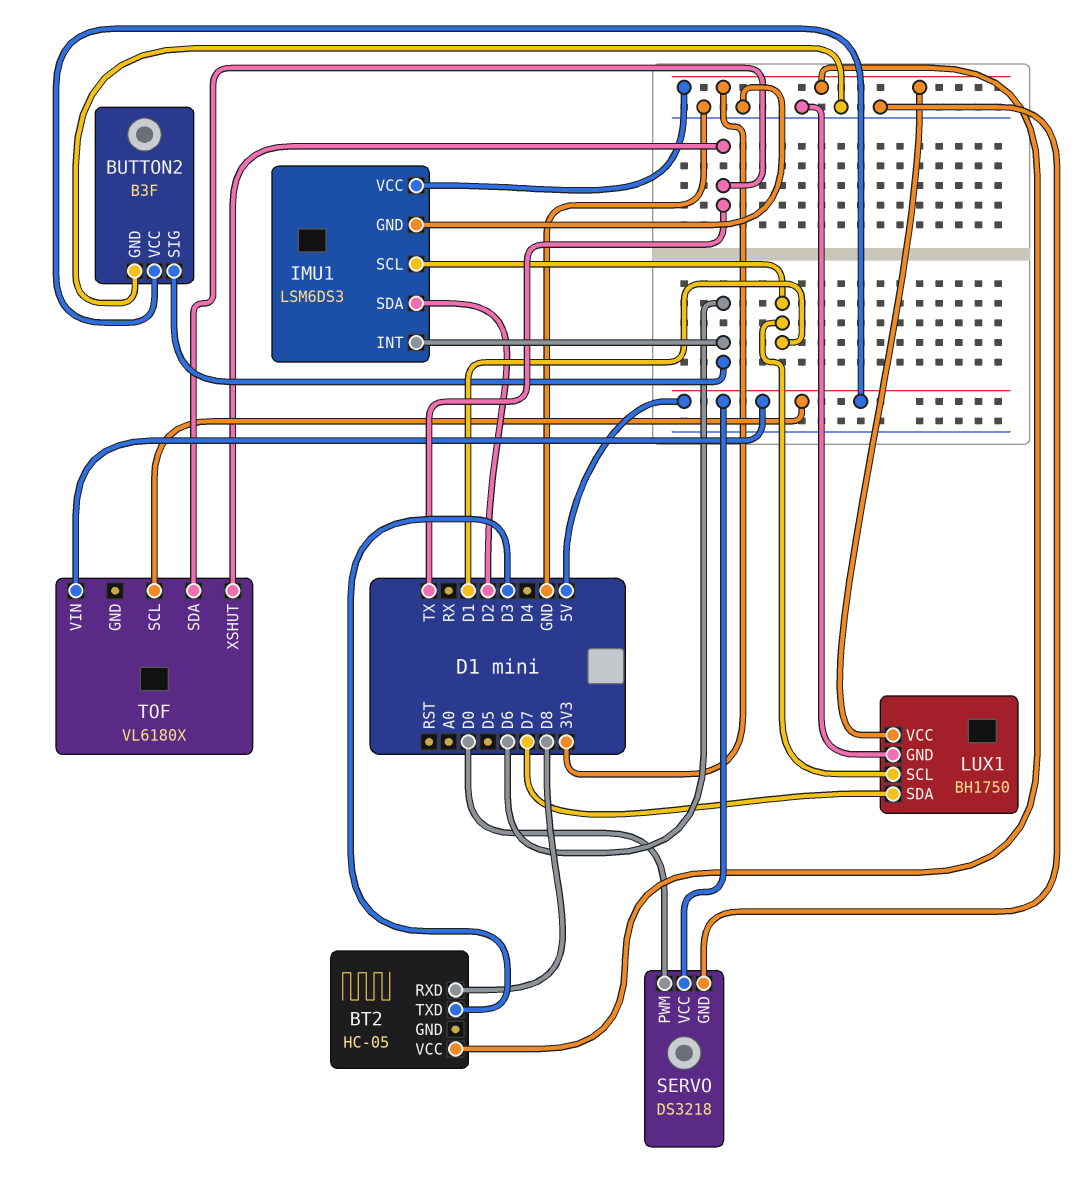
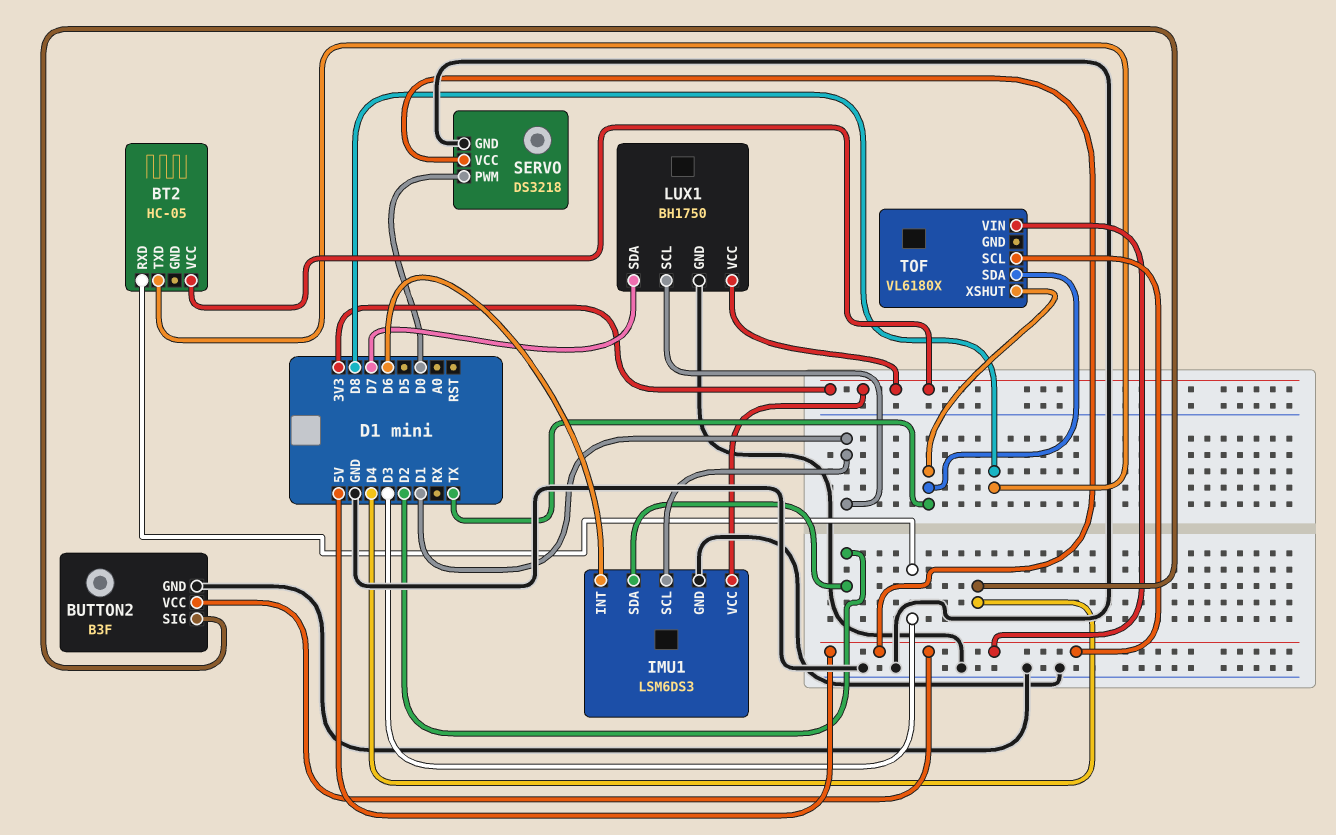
BT2 pin RXD: D8 -> D3
BT2 pin TXD: D3 -> D8
BUTTON2 pin SIG: D6 -> D4

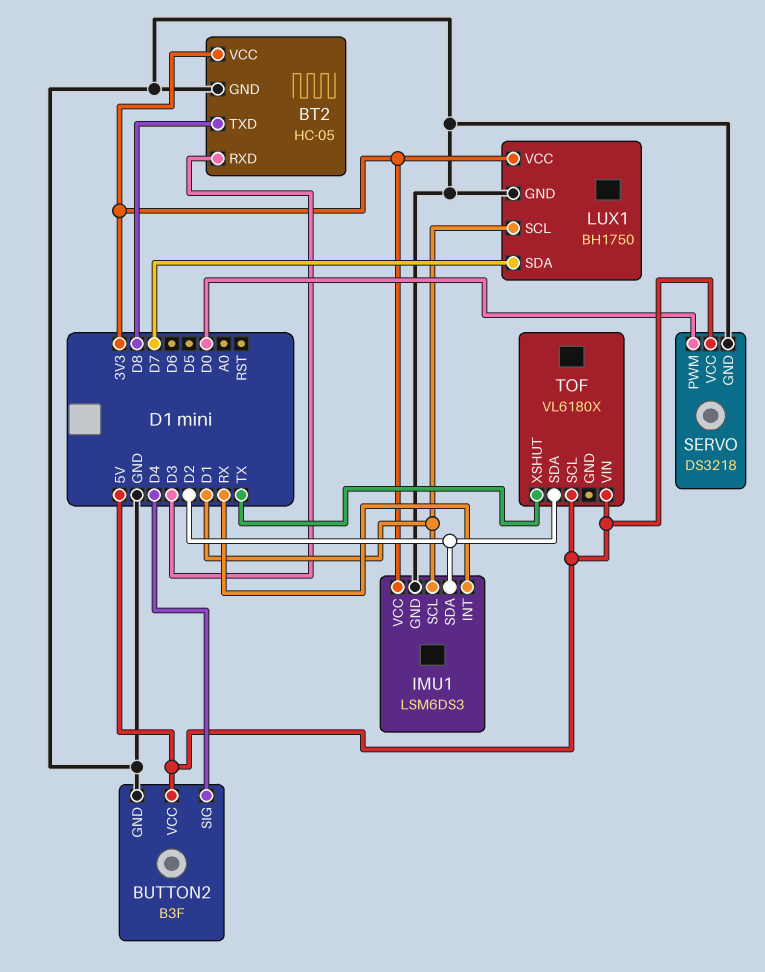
BT2 pin GND: none -> GND
IMU1 pin INT: D6 -> RX
TOF pin SDA: TX -> D2

